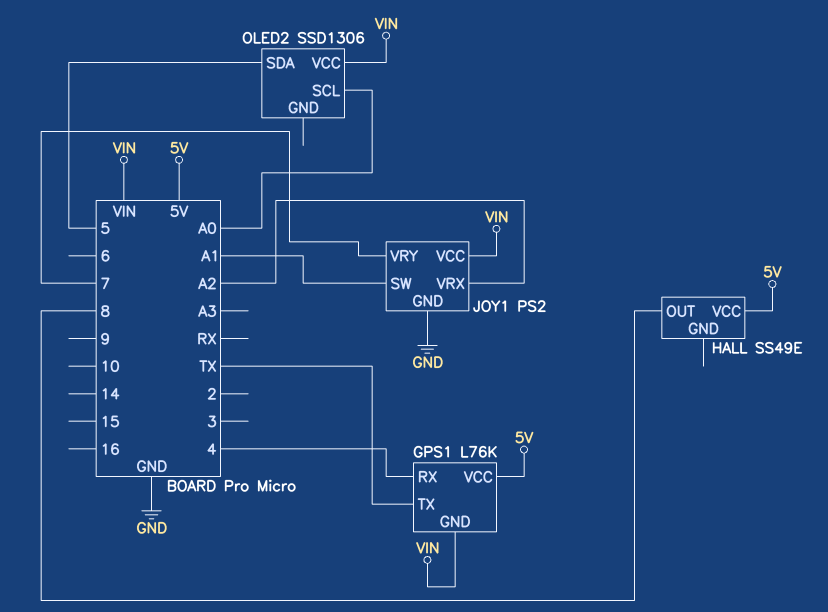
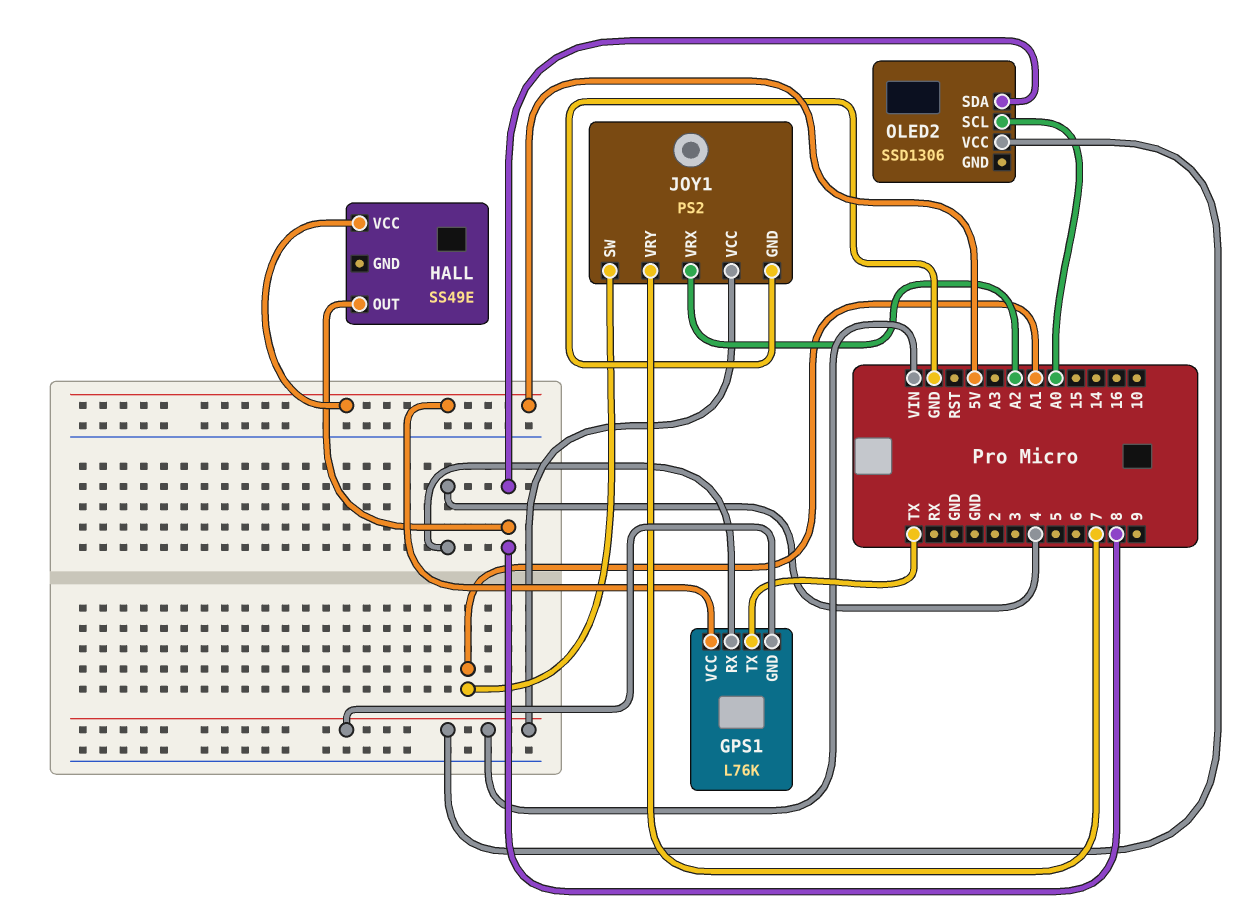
OLED2 pin SDA: 5 -> 8

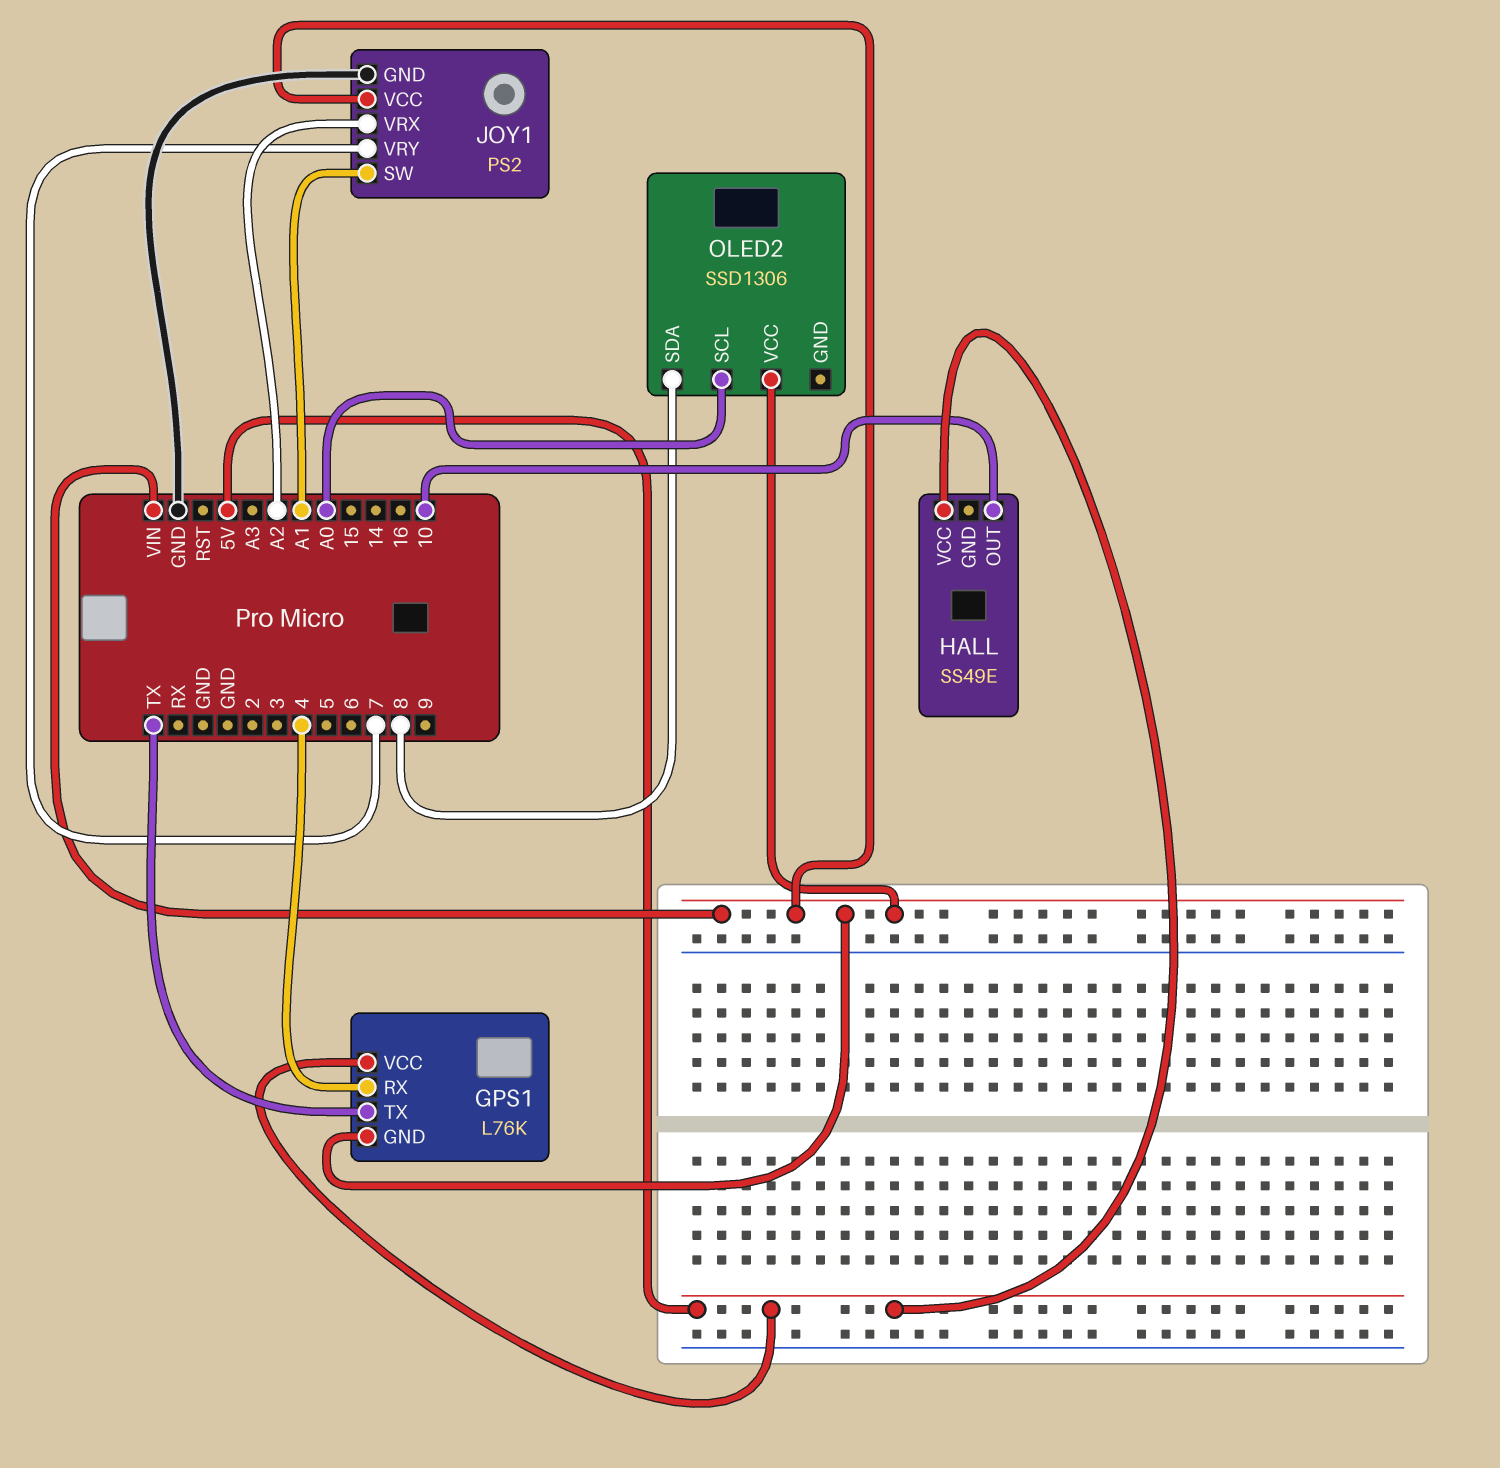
HALL pin OUT: 8 -> 10

